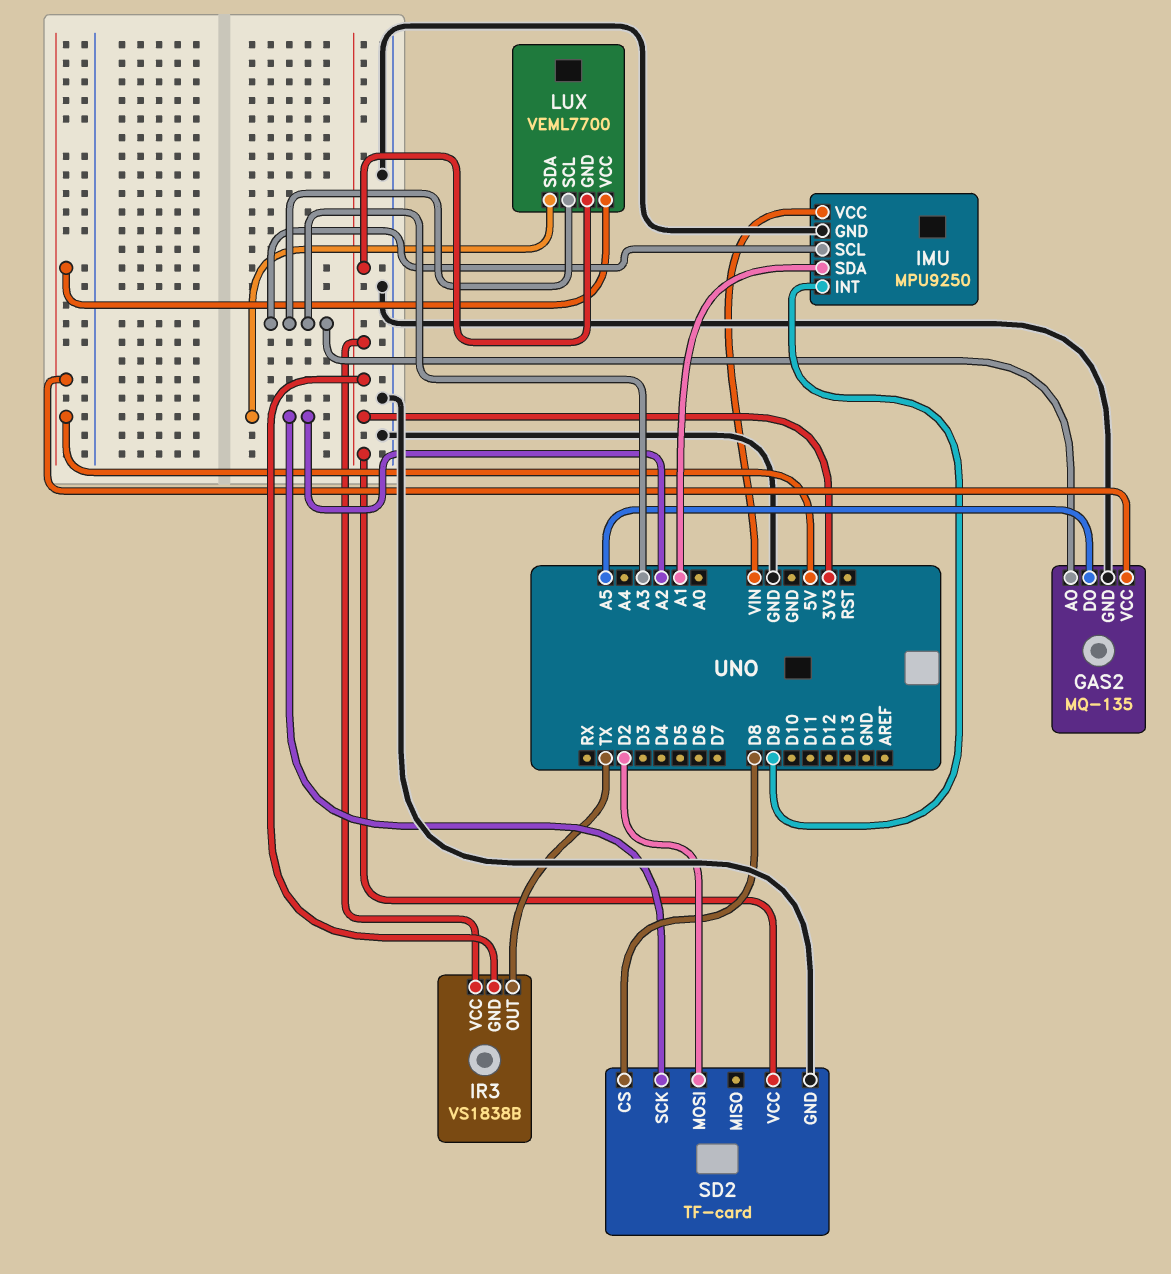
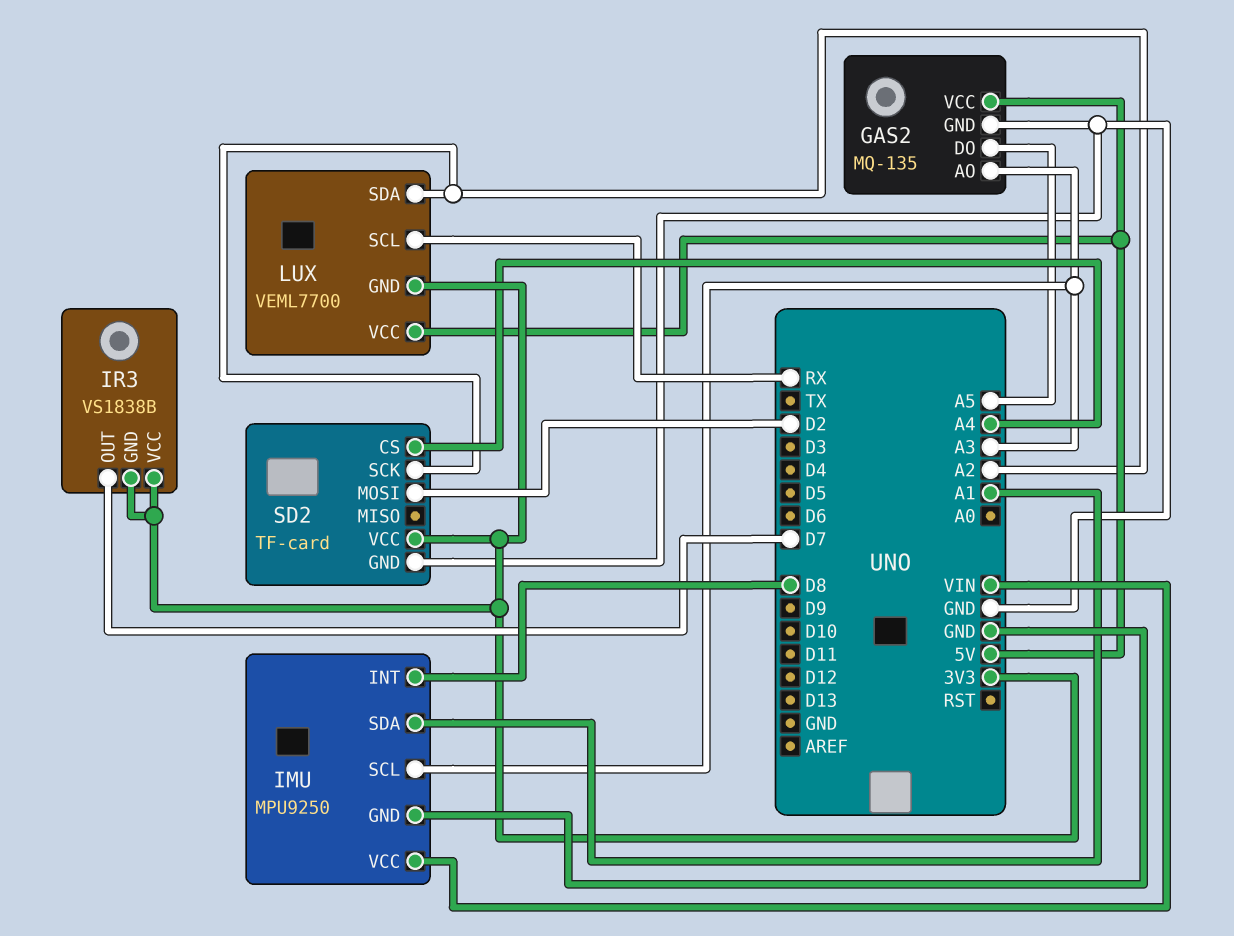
IMU pin INT: D9 -> D8
IR3 pin OUT: TX -> D7
LUX pin SCL: A3 -> RX
SD2 pin CS: D8 -> A4

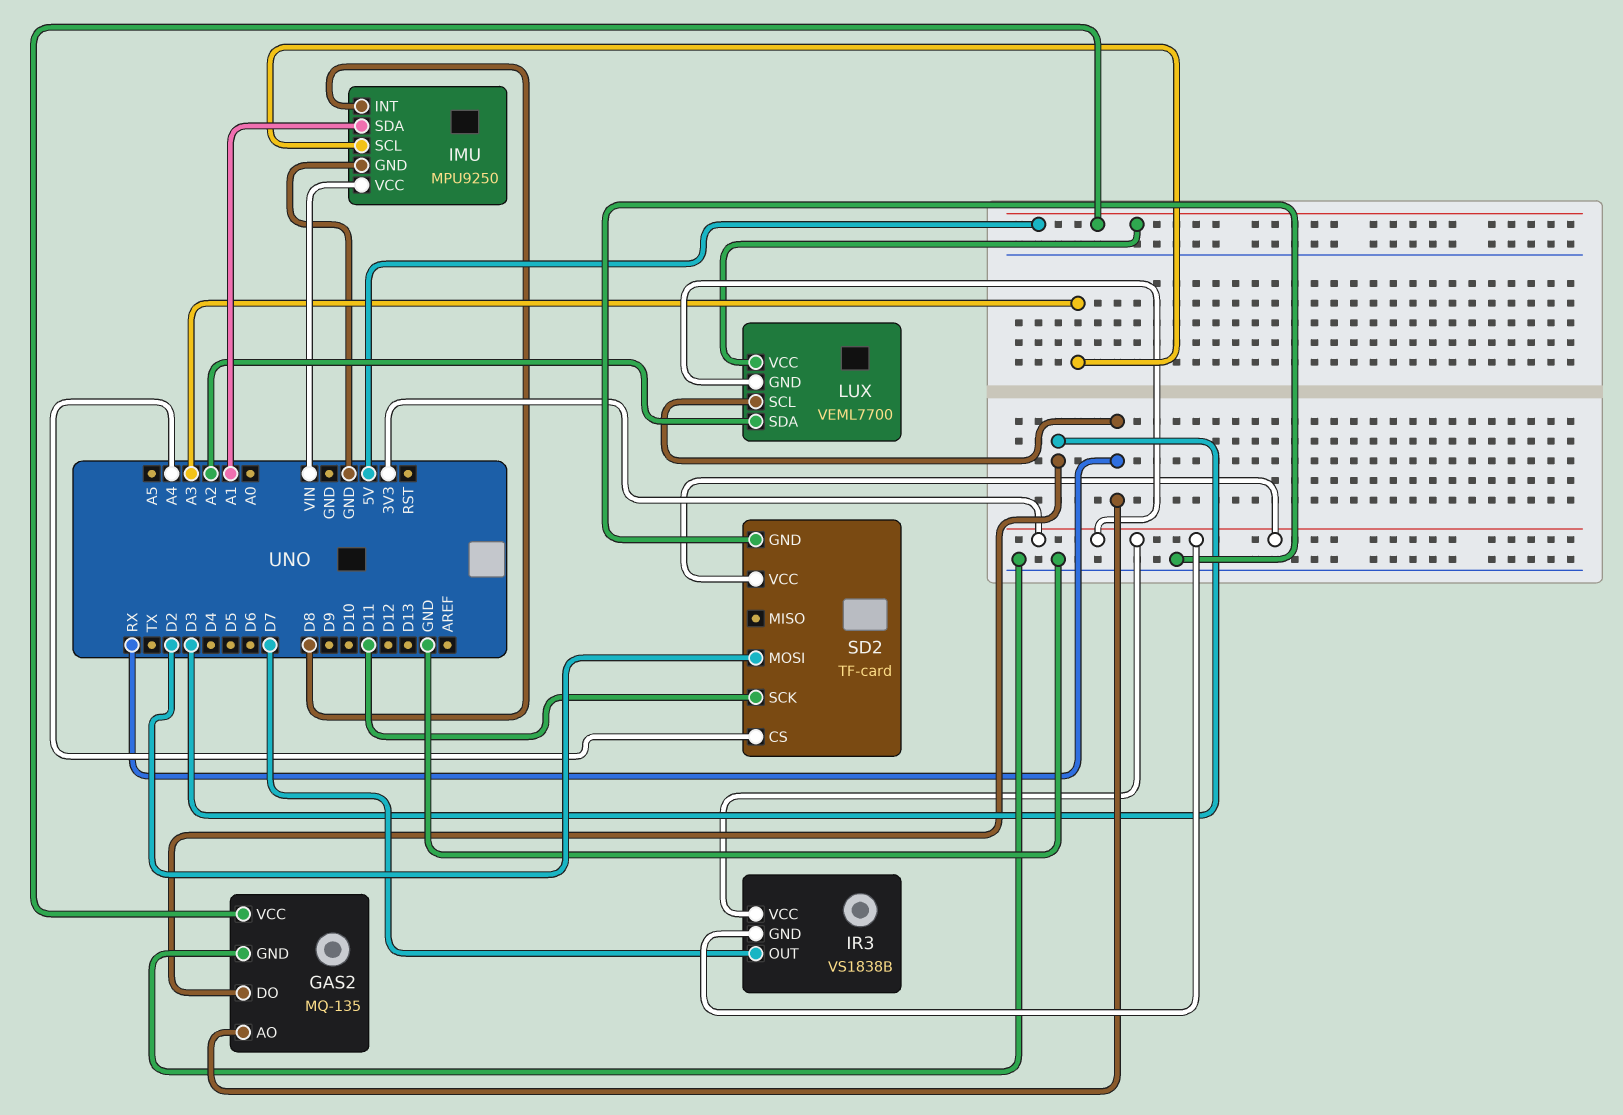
GAS2 pin AO: A3 -> RX
GAS2 pin DO: A5 -> D3
SD2 pin SCK: A2 -> D11

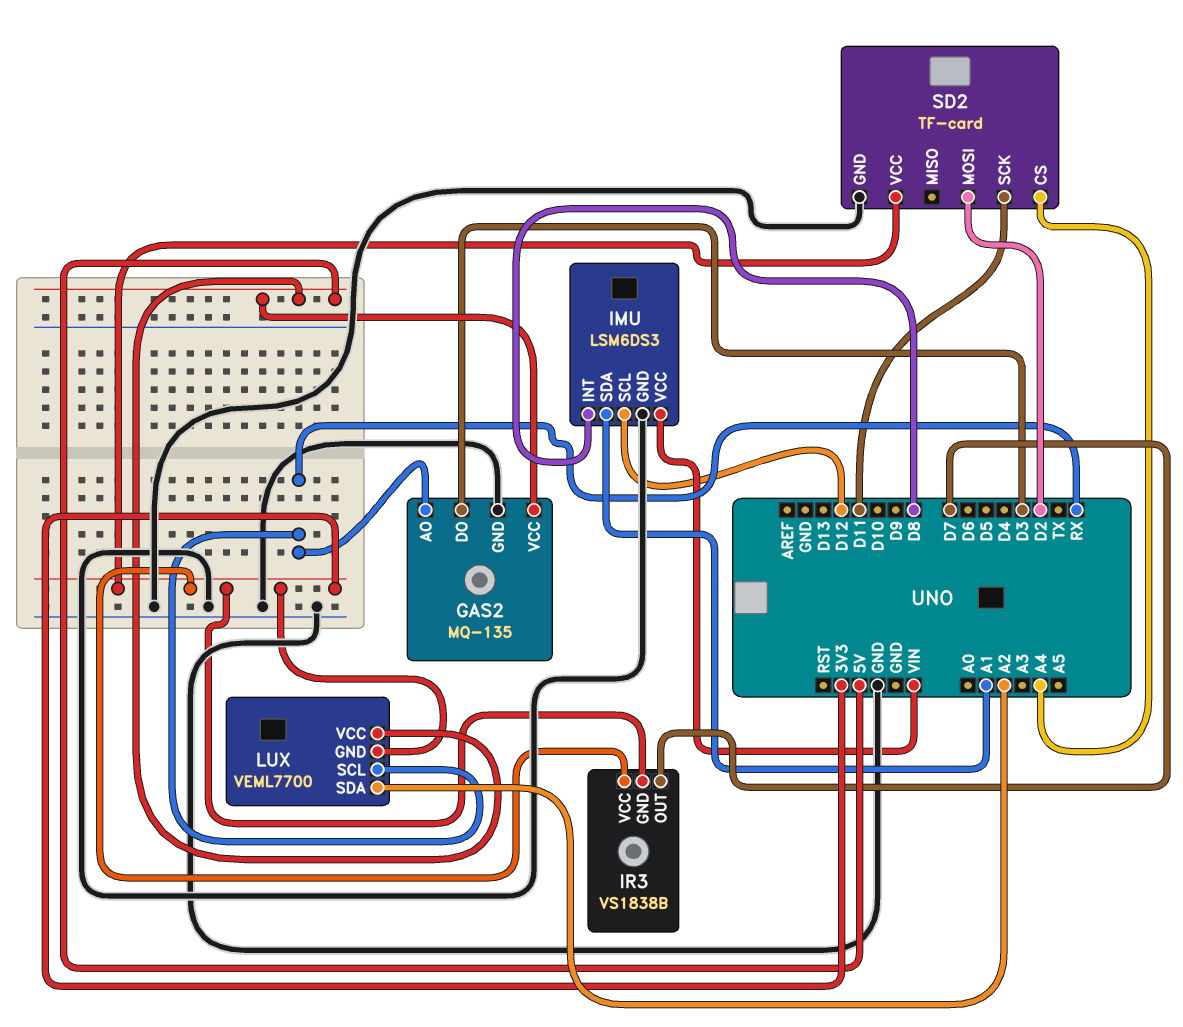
IMU: MPU9250 -> LSM6DS3
IMU pin SCL: A3 -> D12

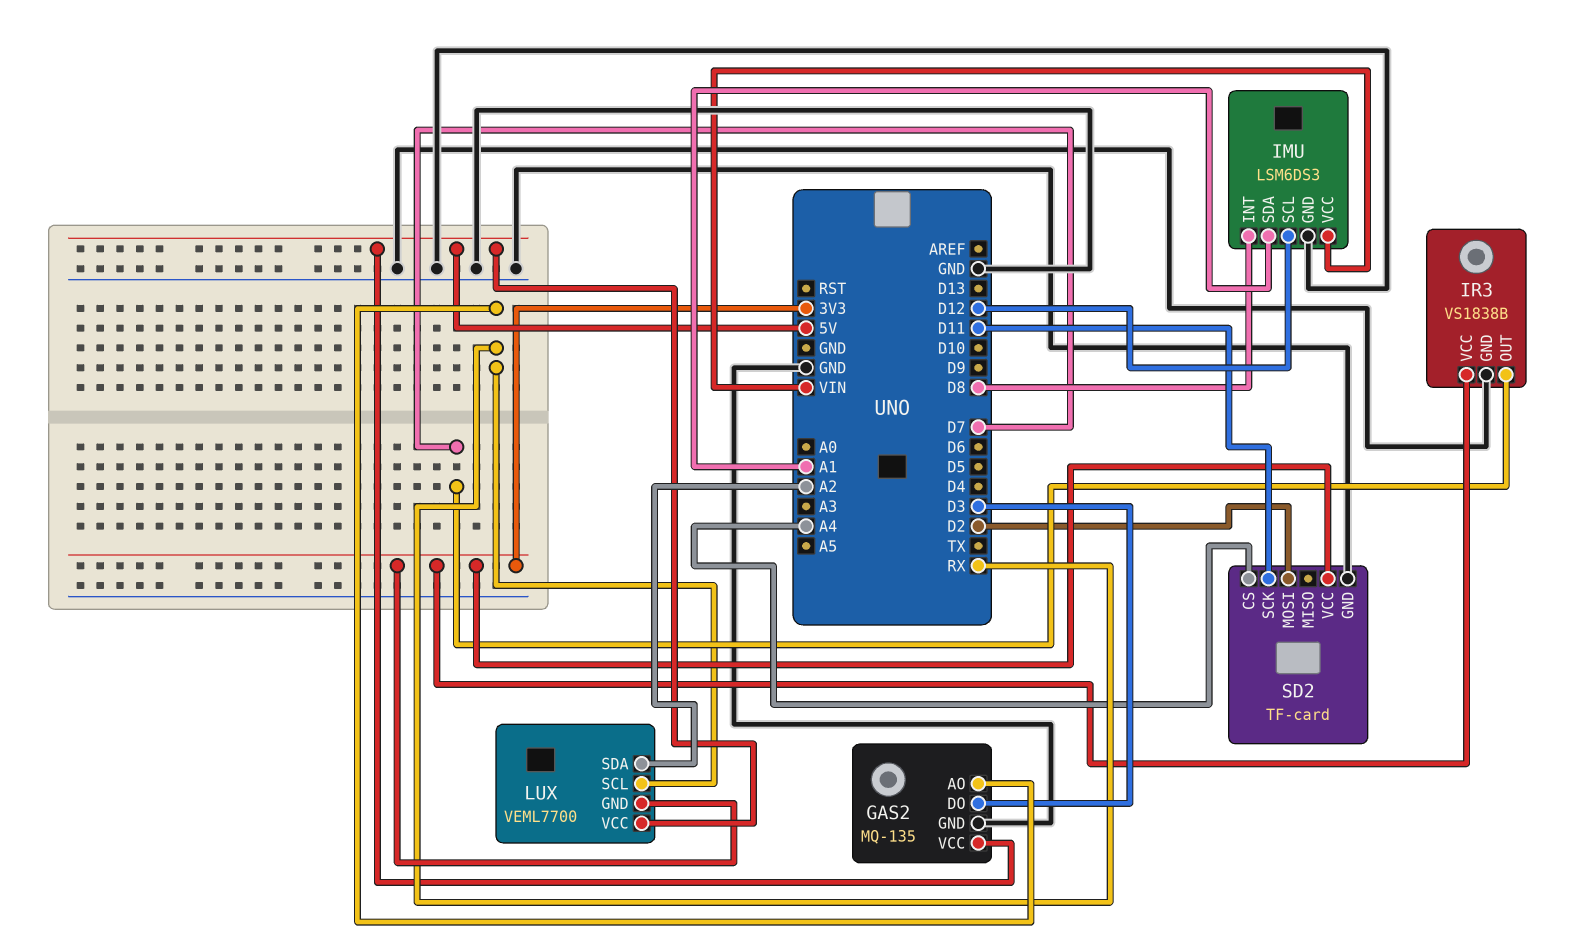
IR3 pin GND: 3V3 -> GND

